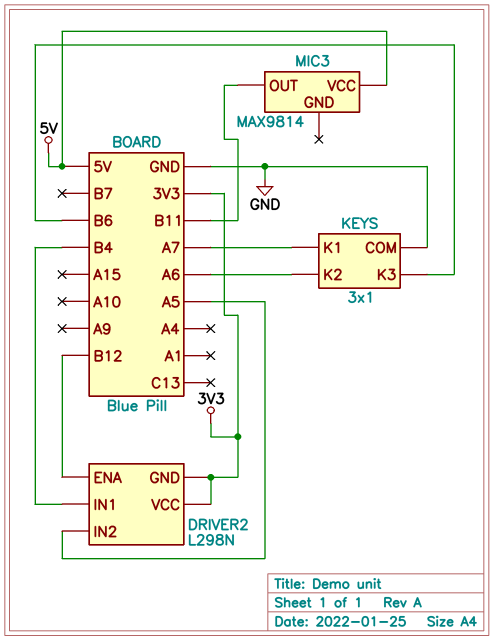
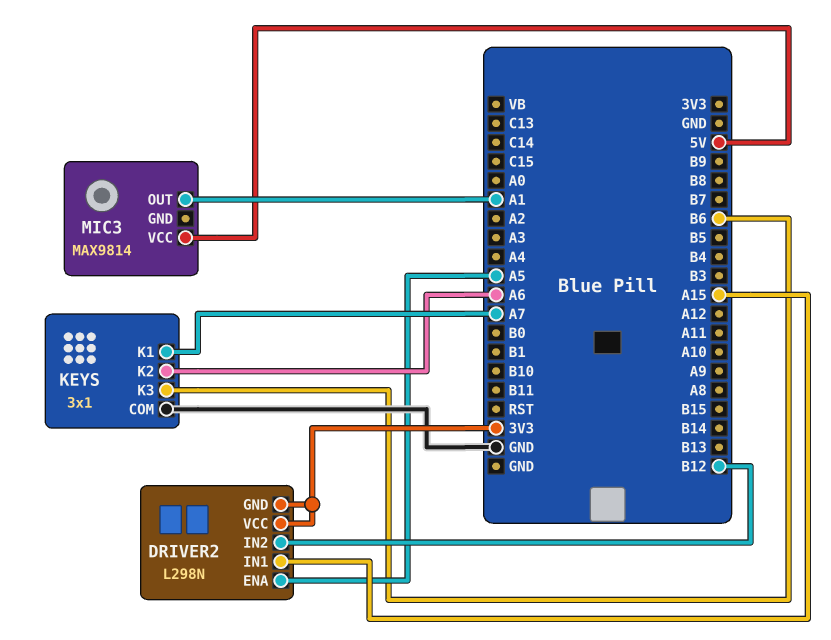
DRIVER2 pin ENA: B12 -> A5
DRIVER2 pin IN1: B4 -> A15
DRIVER2 pin IN2: A5 -> B12
MIC3 pin OUT: B11 -> A1

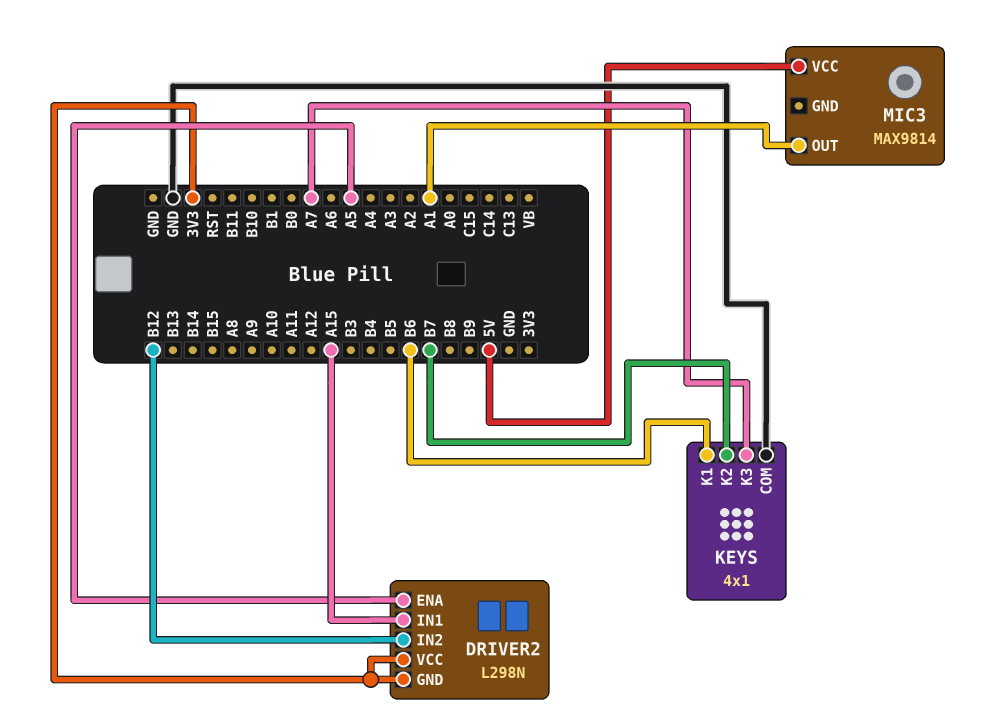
KEYS: 3x1 -> 4x1
KEYS pin K1: A7 -> B6
KEYS pin K2: A6 -> B7
KEYS pin K3: B6 -> A7

